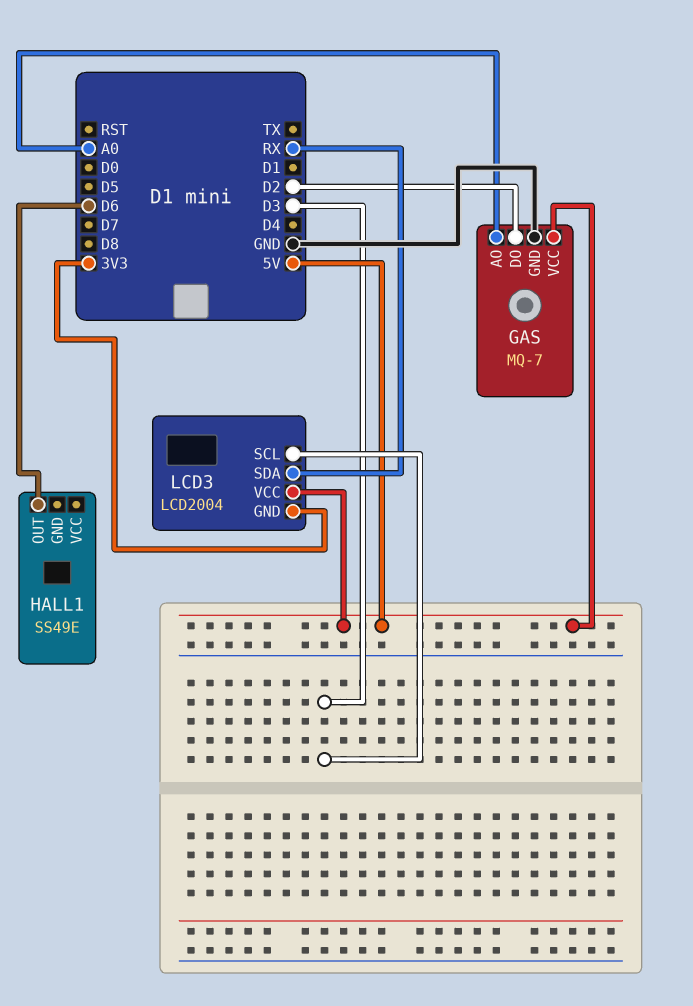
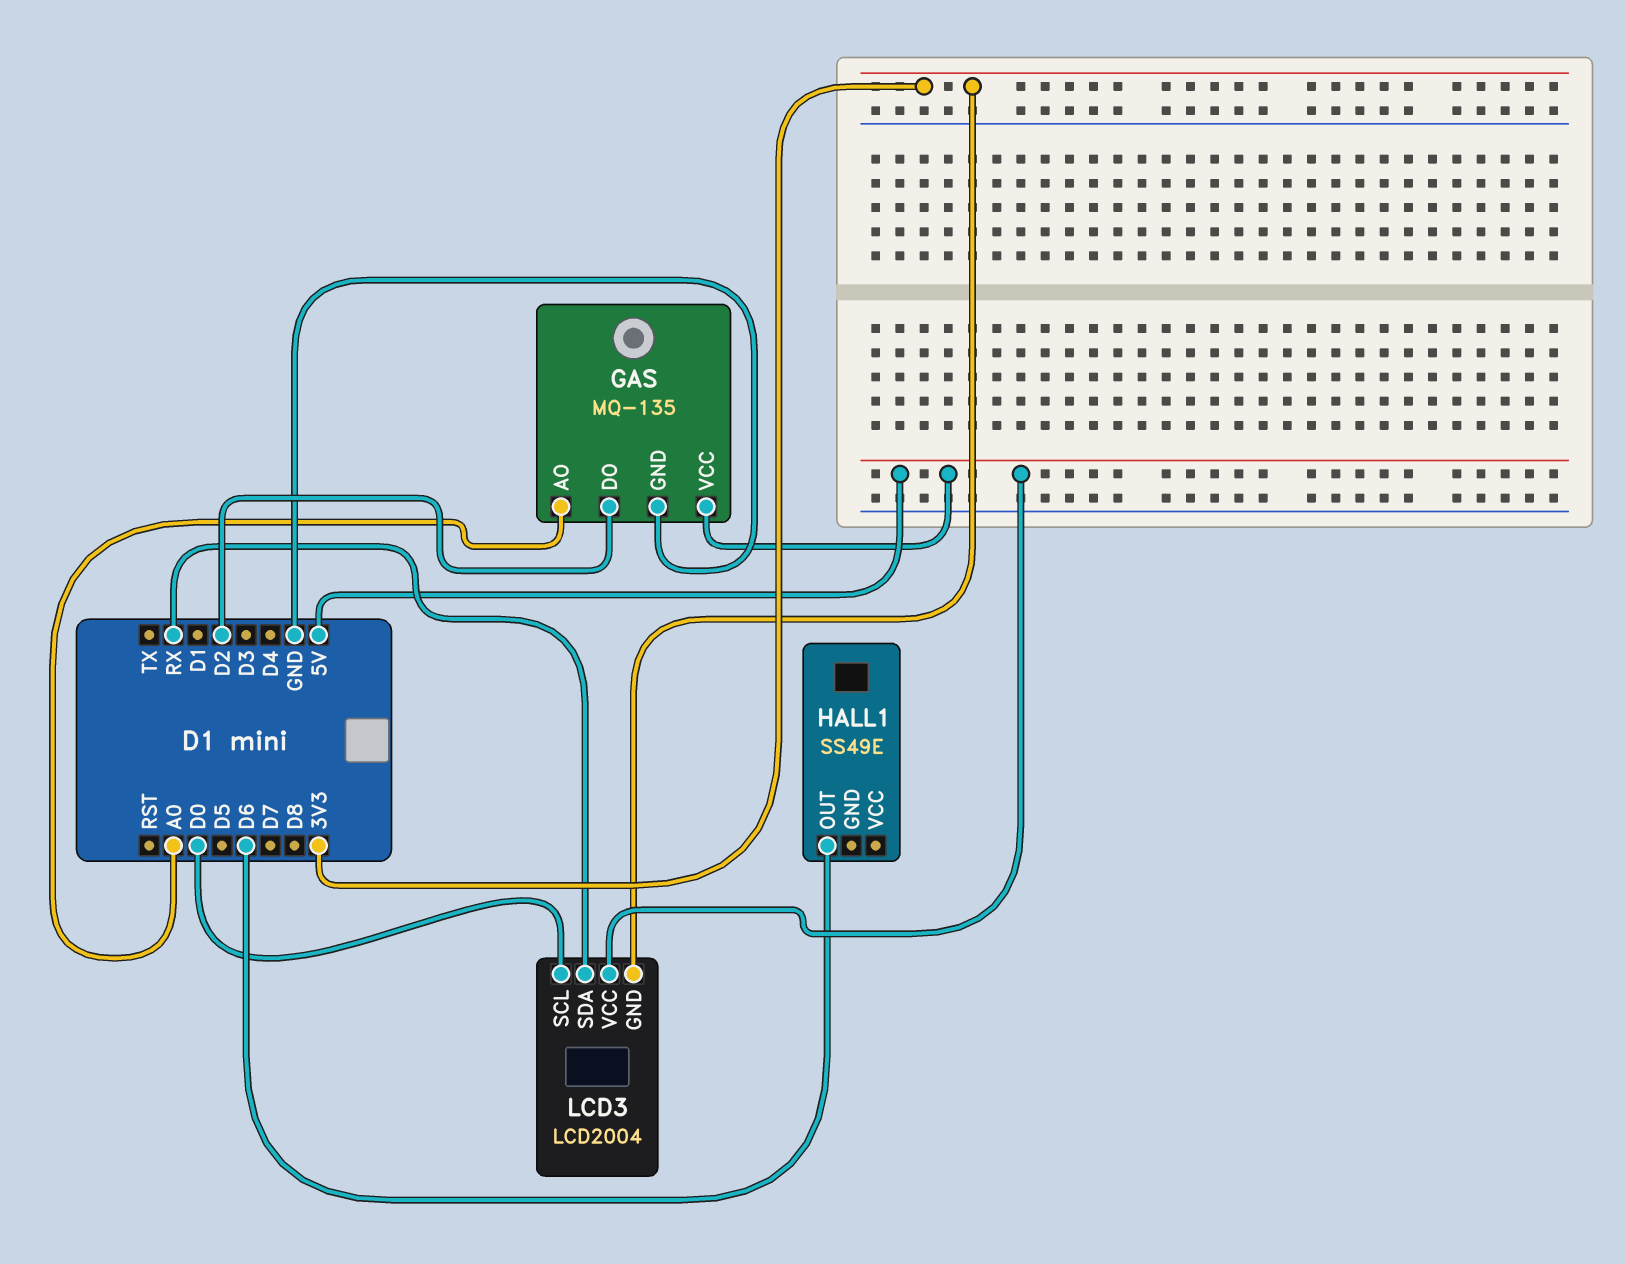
GAS: MQ-7 -> MQ-135
LCD3 pin SCL: D3 -> D0

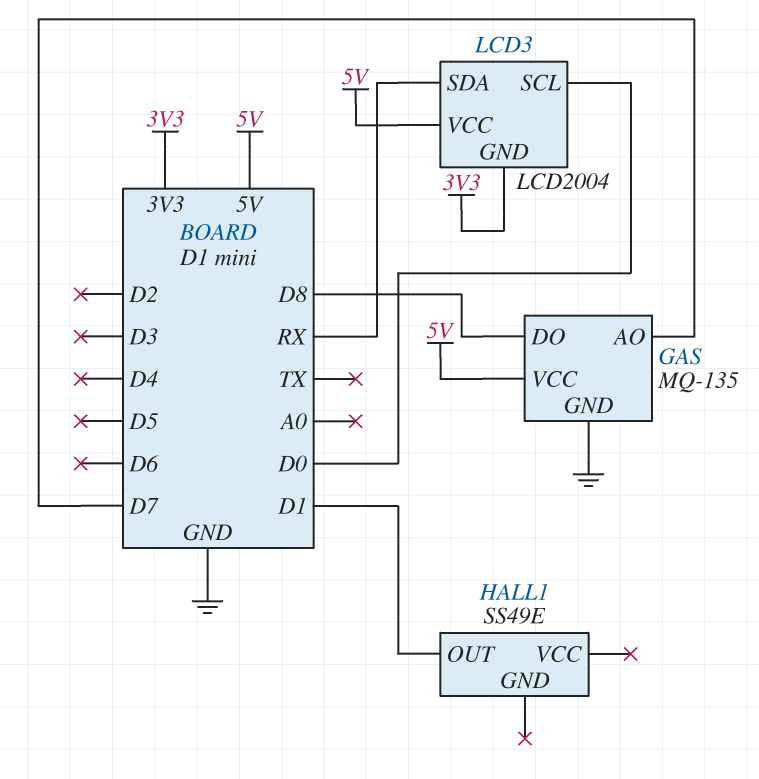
GAS pin AO: A0 -> D7
GAS pin DO: D2 -> D8
HALL1 pin OUT: D6 -> D1

